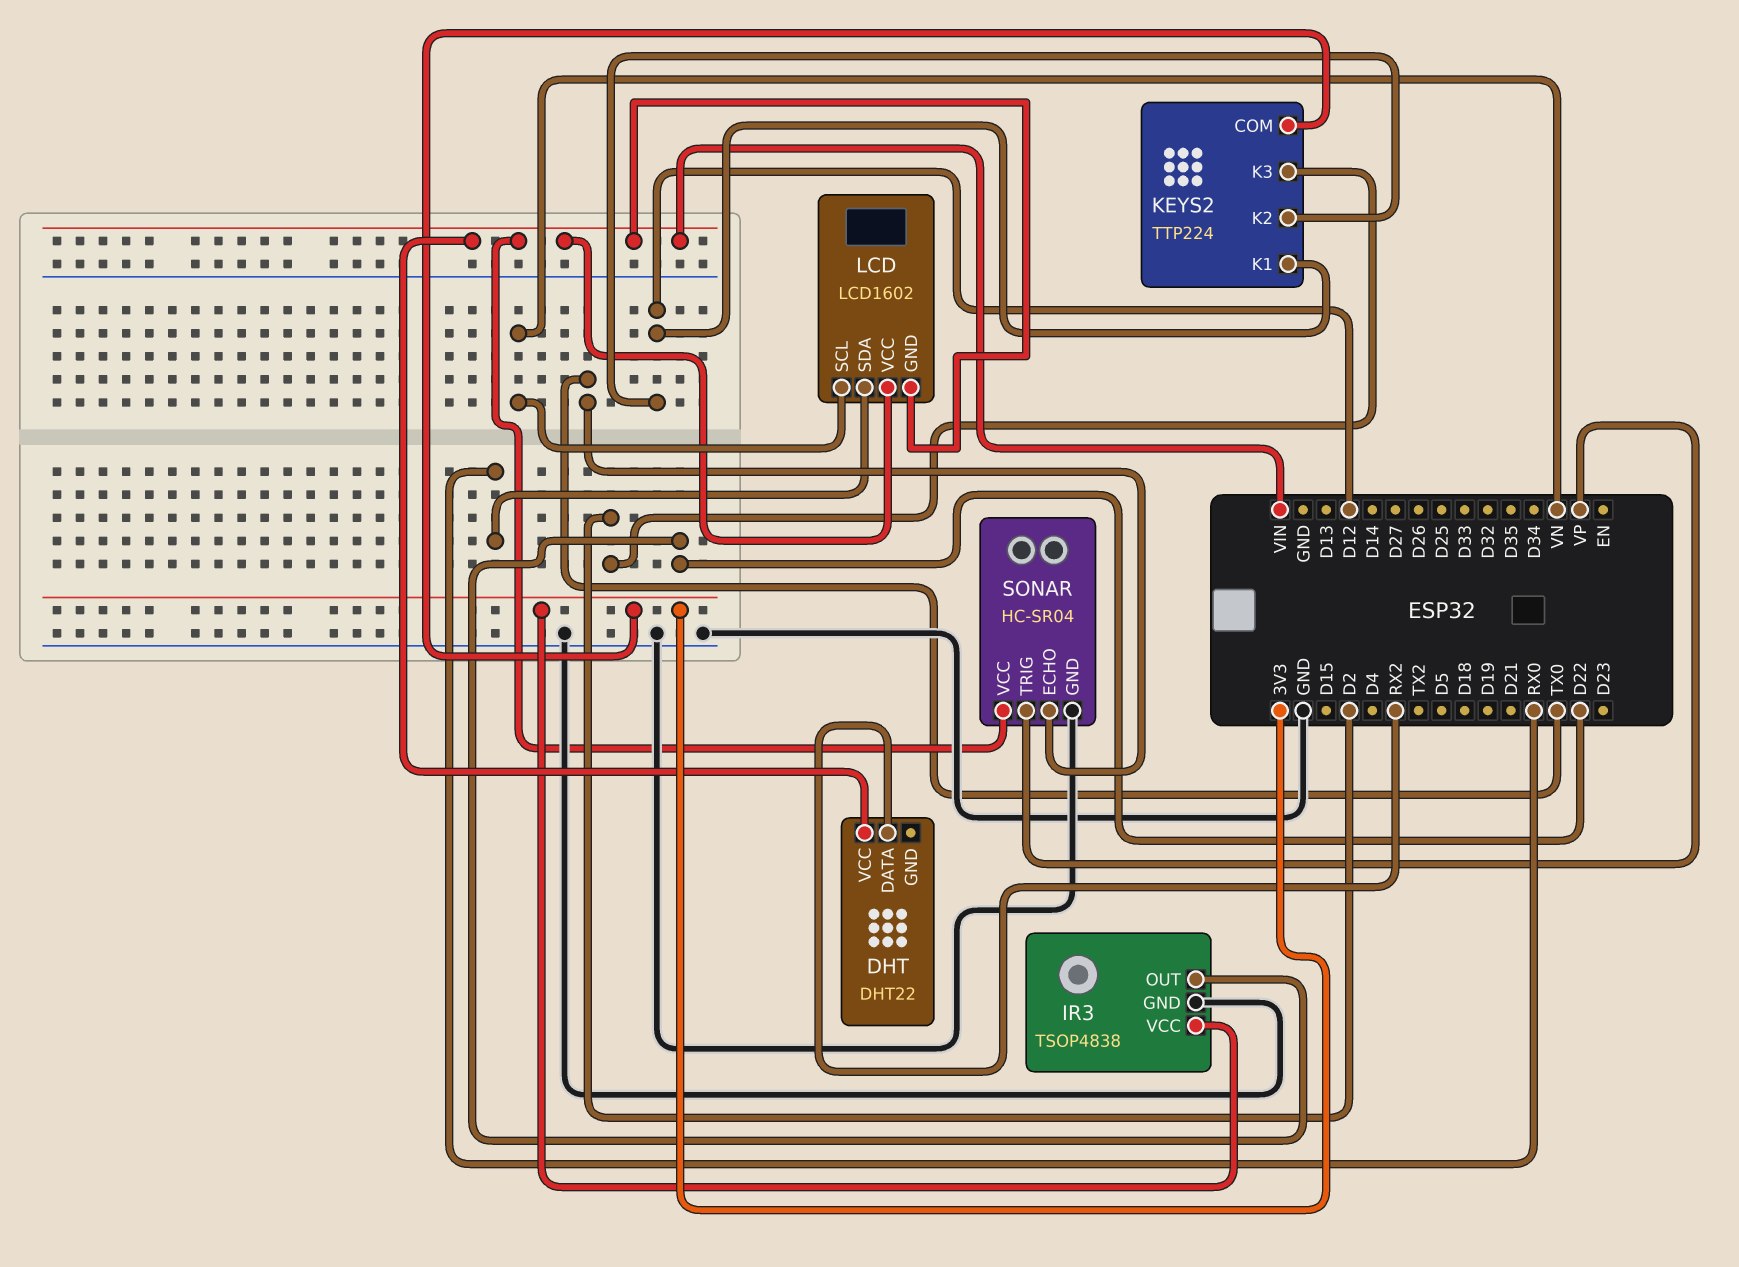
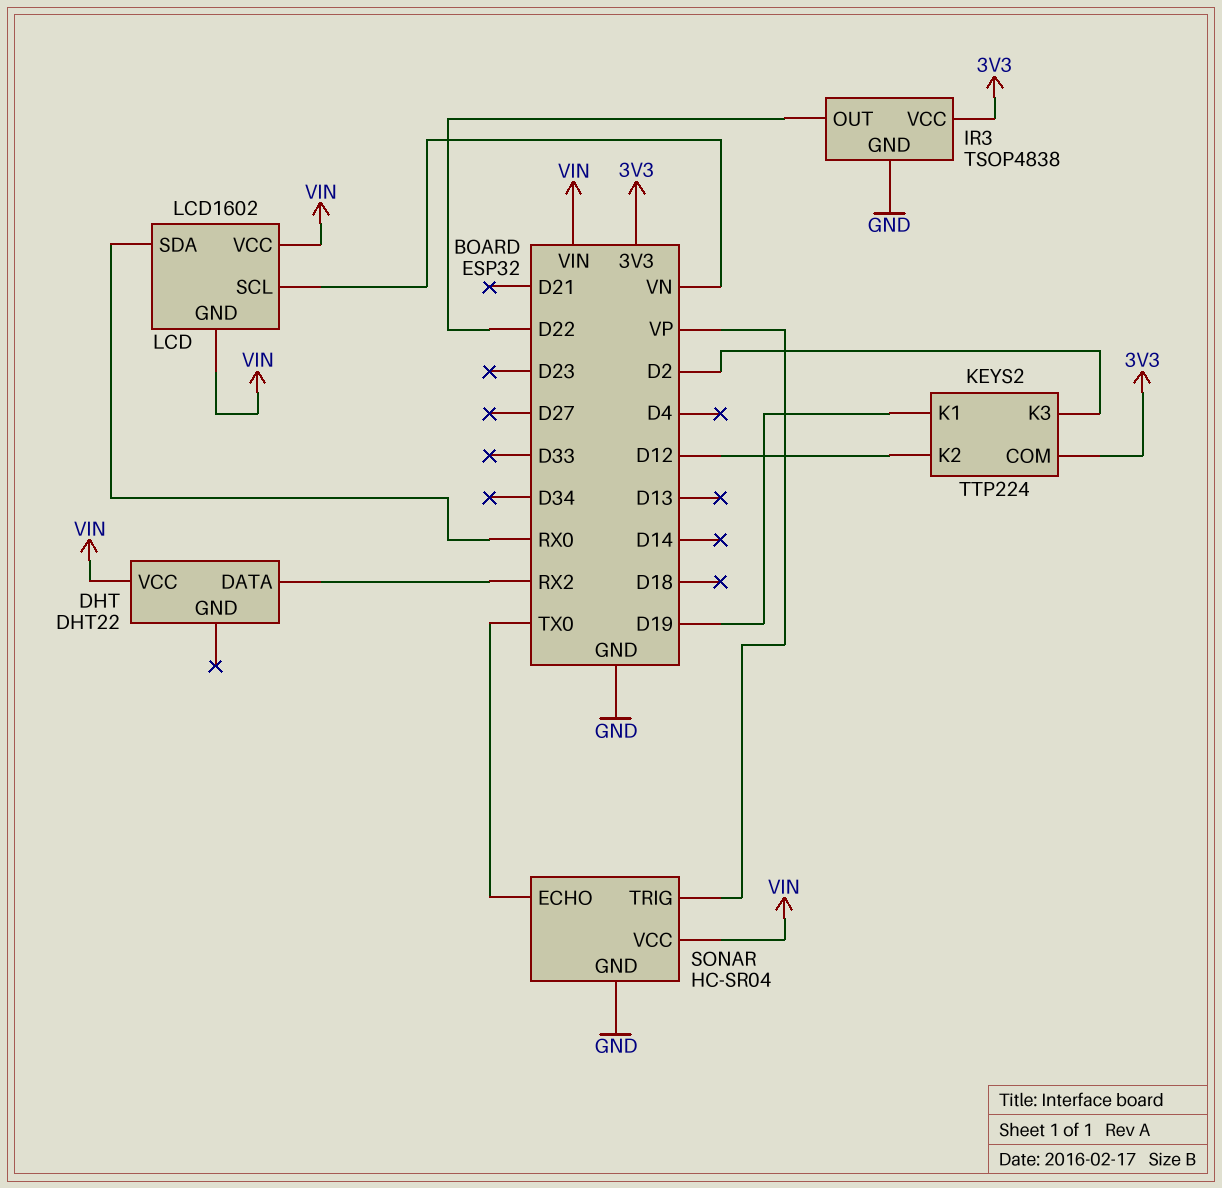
KEYS2 pin K1: D12 -> D19

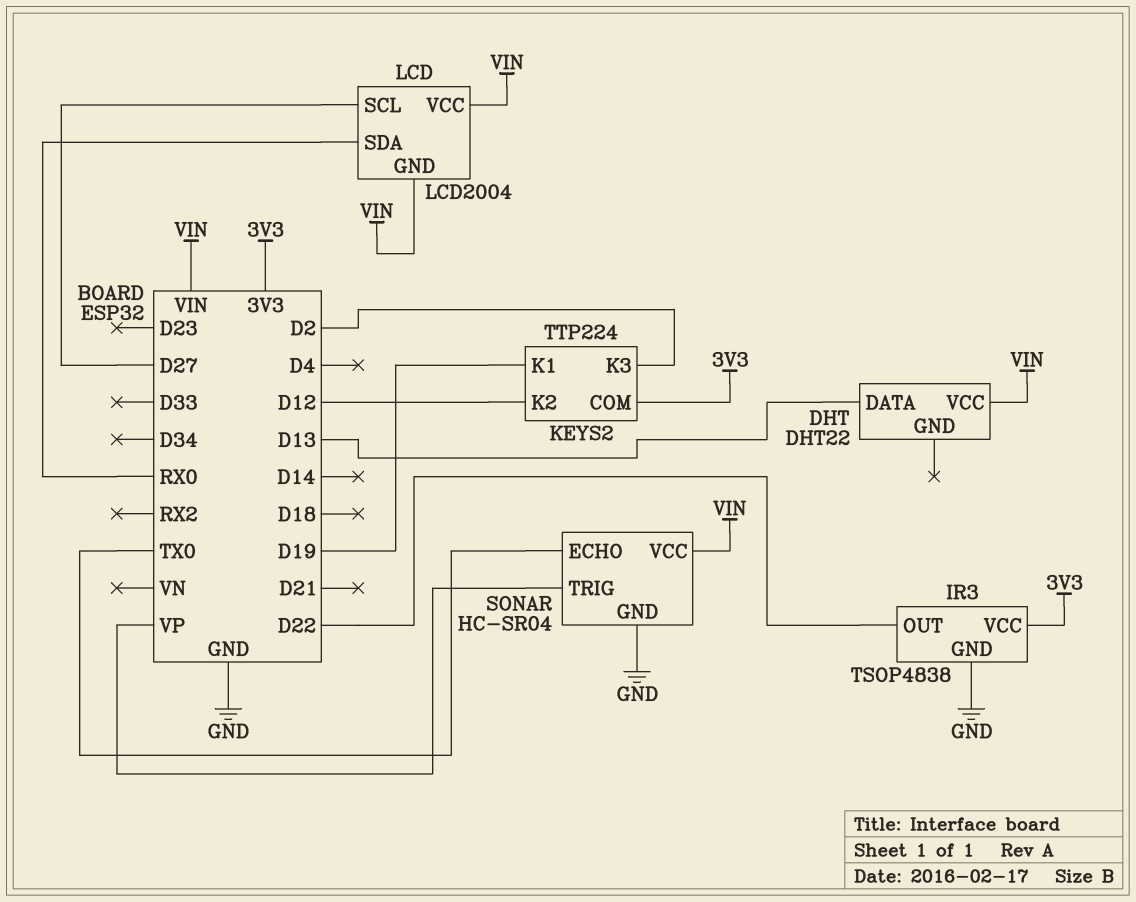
DHT pin DATA: RX2 -> D13
LCD: LCD1602 -> LCD2004
LCD pin SCL: VN -> D27

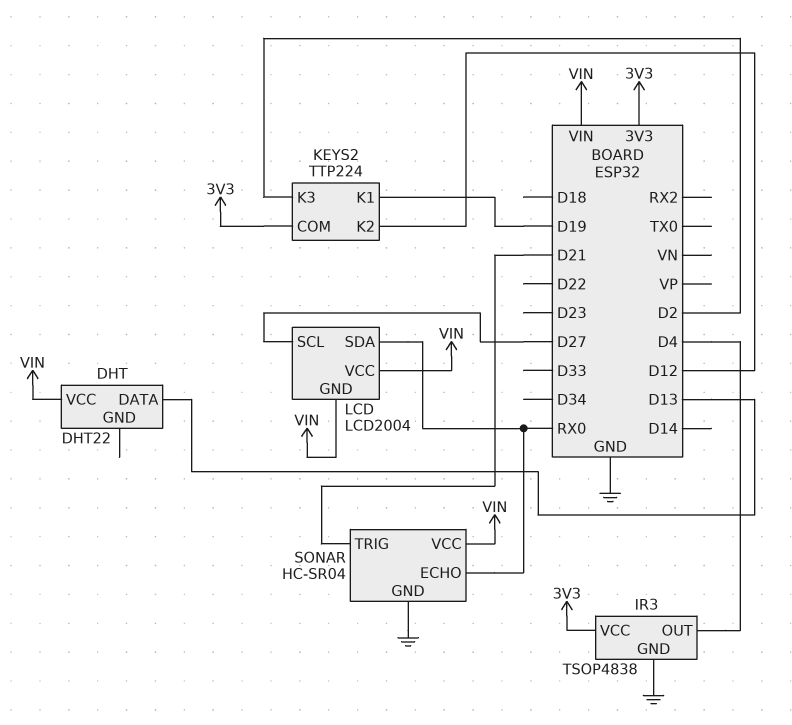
IR3 pin OUT: D22 -> D4
SONAR pin ECHO: TX0 -> RX0
SONAR pin TRIG: VP -> D21

